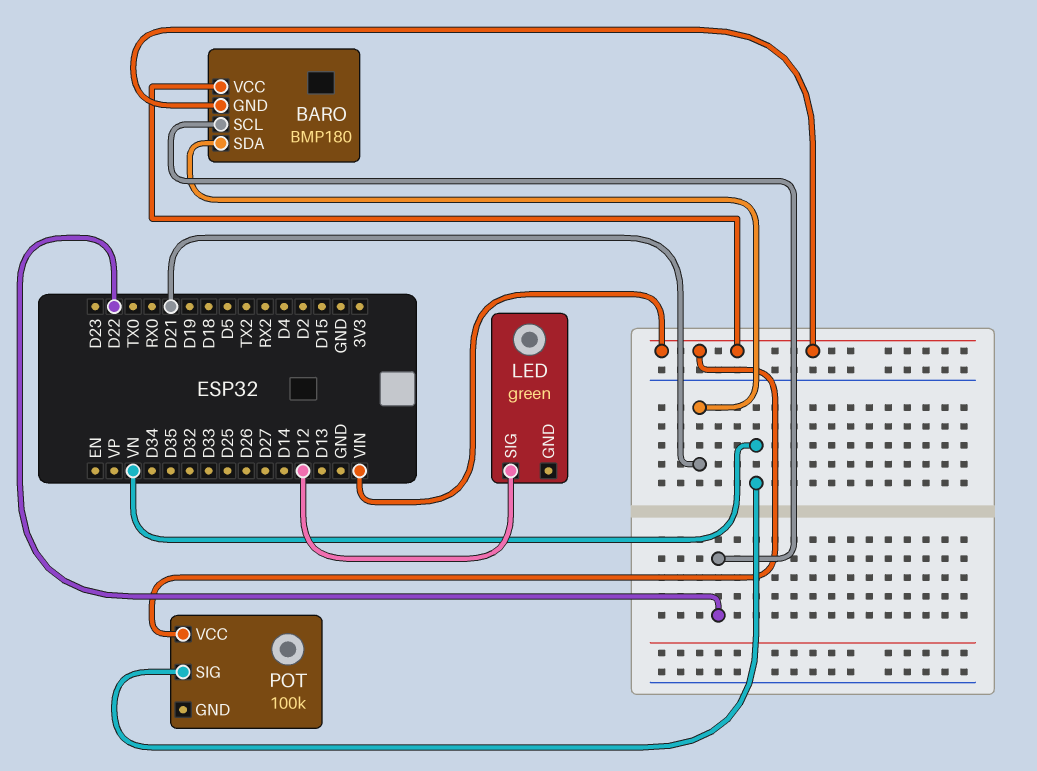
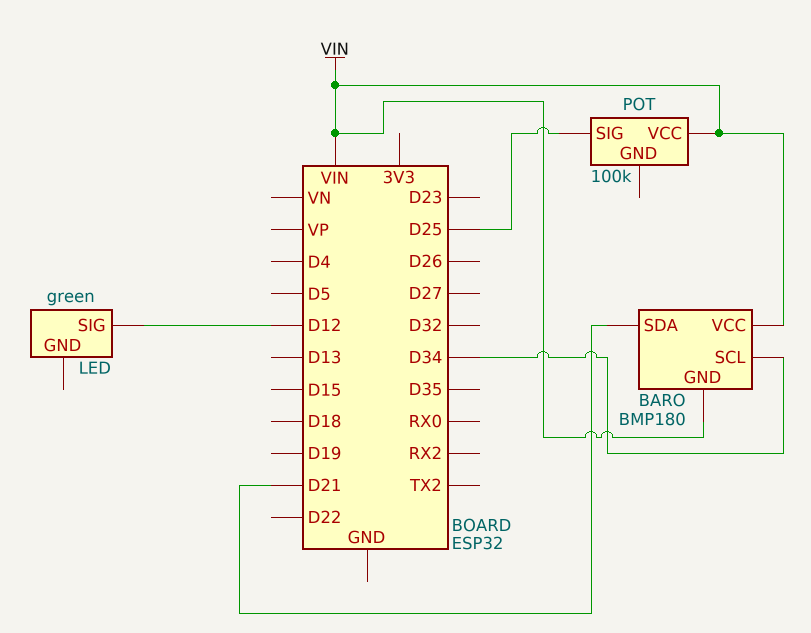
BARO pin SCL: D22 -> D34
POT pin SIG: VN -> D25

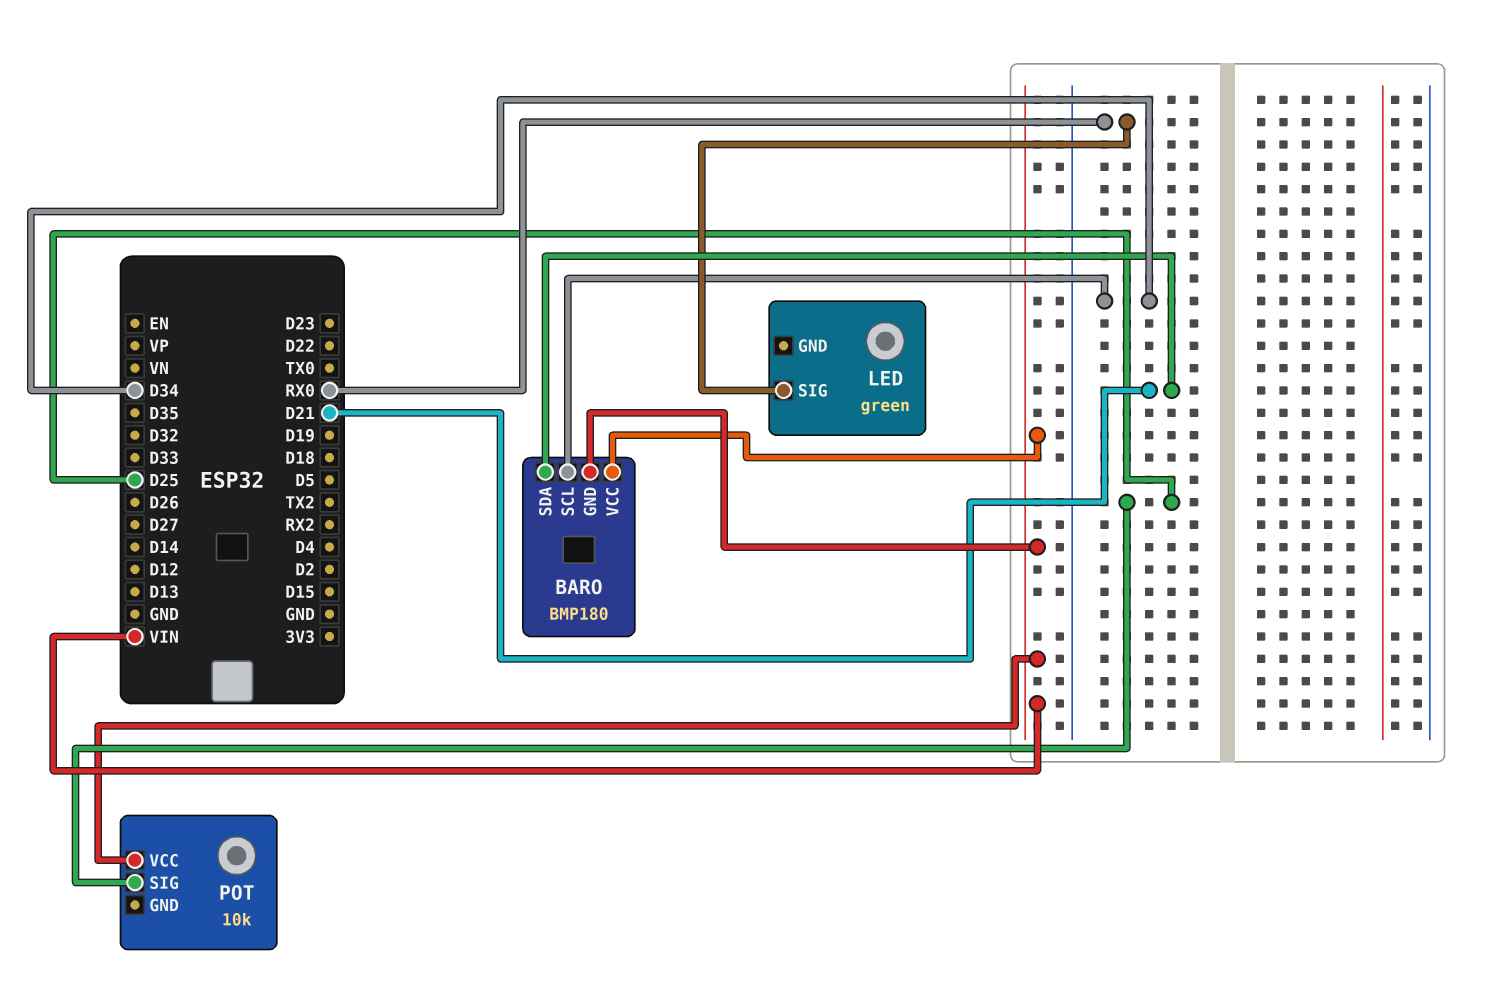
LED pin SIG: D12 -> RX0
POT: 100k -> 10k

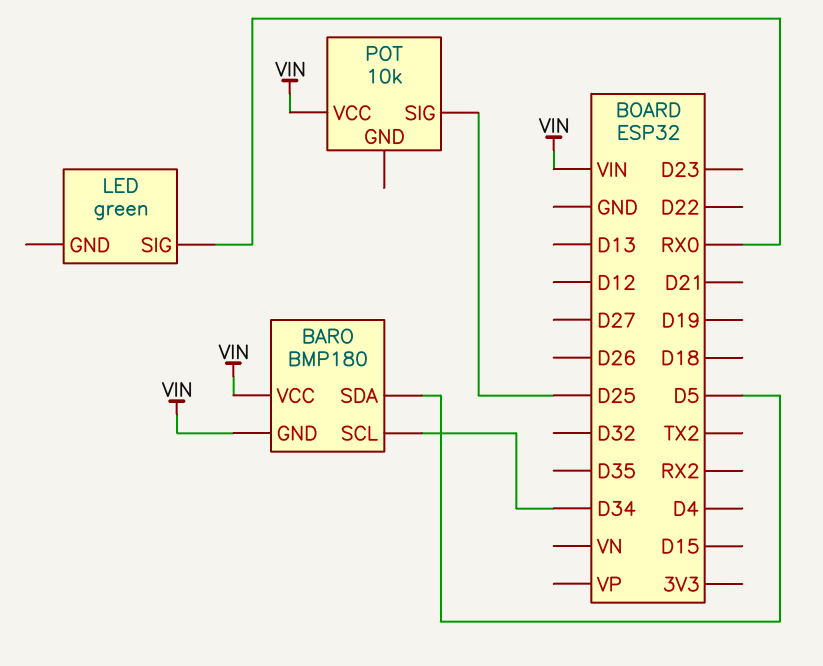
BARO pin SDA: D21 -> D5

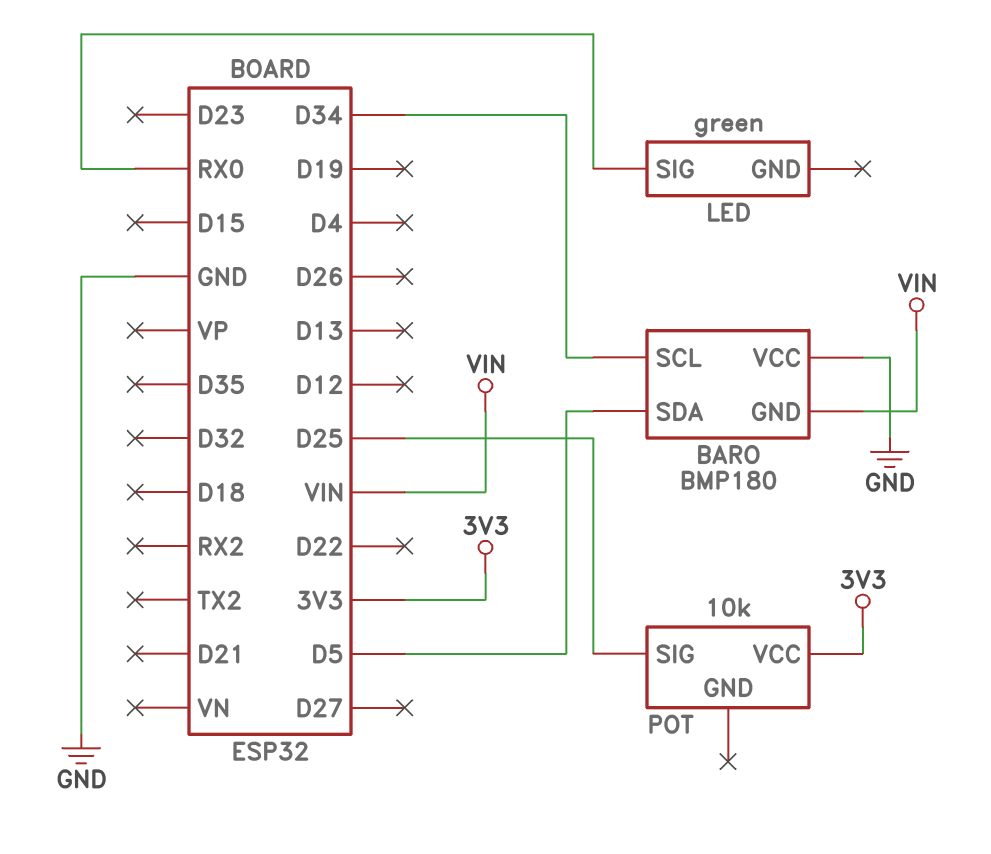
BARO pin VCC: VIN -> GND
POT pin VCC: VIN -> 3V3

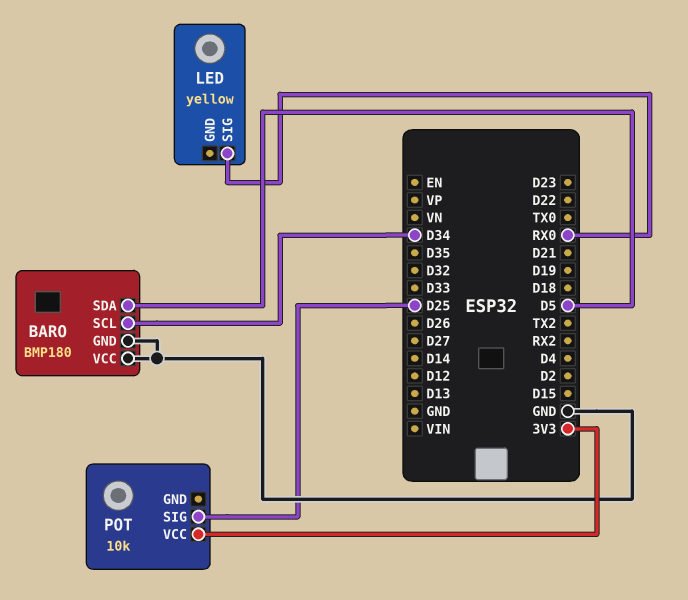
BARO pin GND: VIN -> GND
LED: green -> yellow

